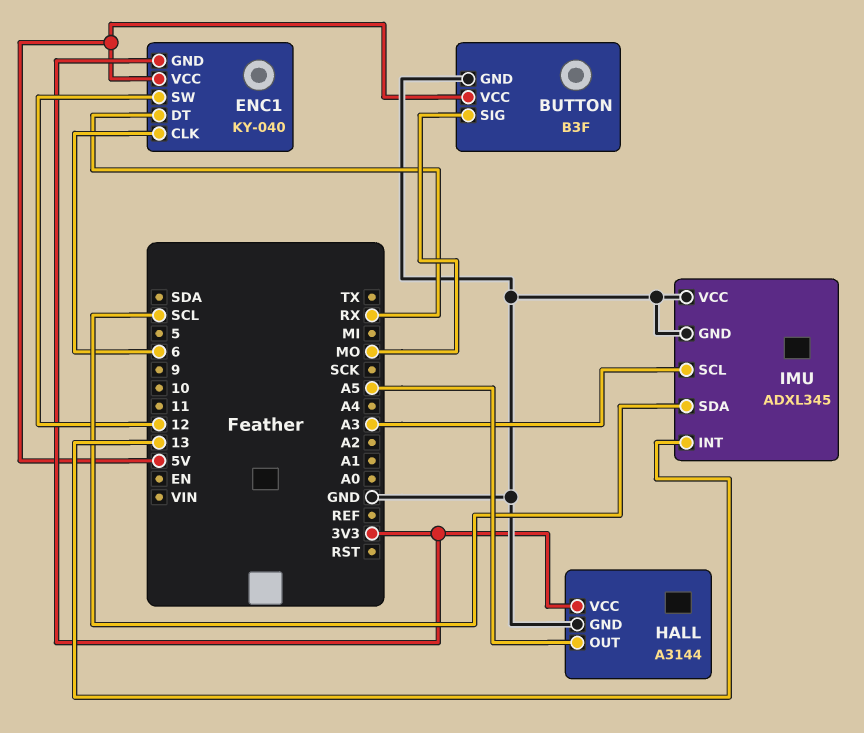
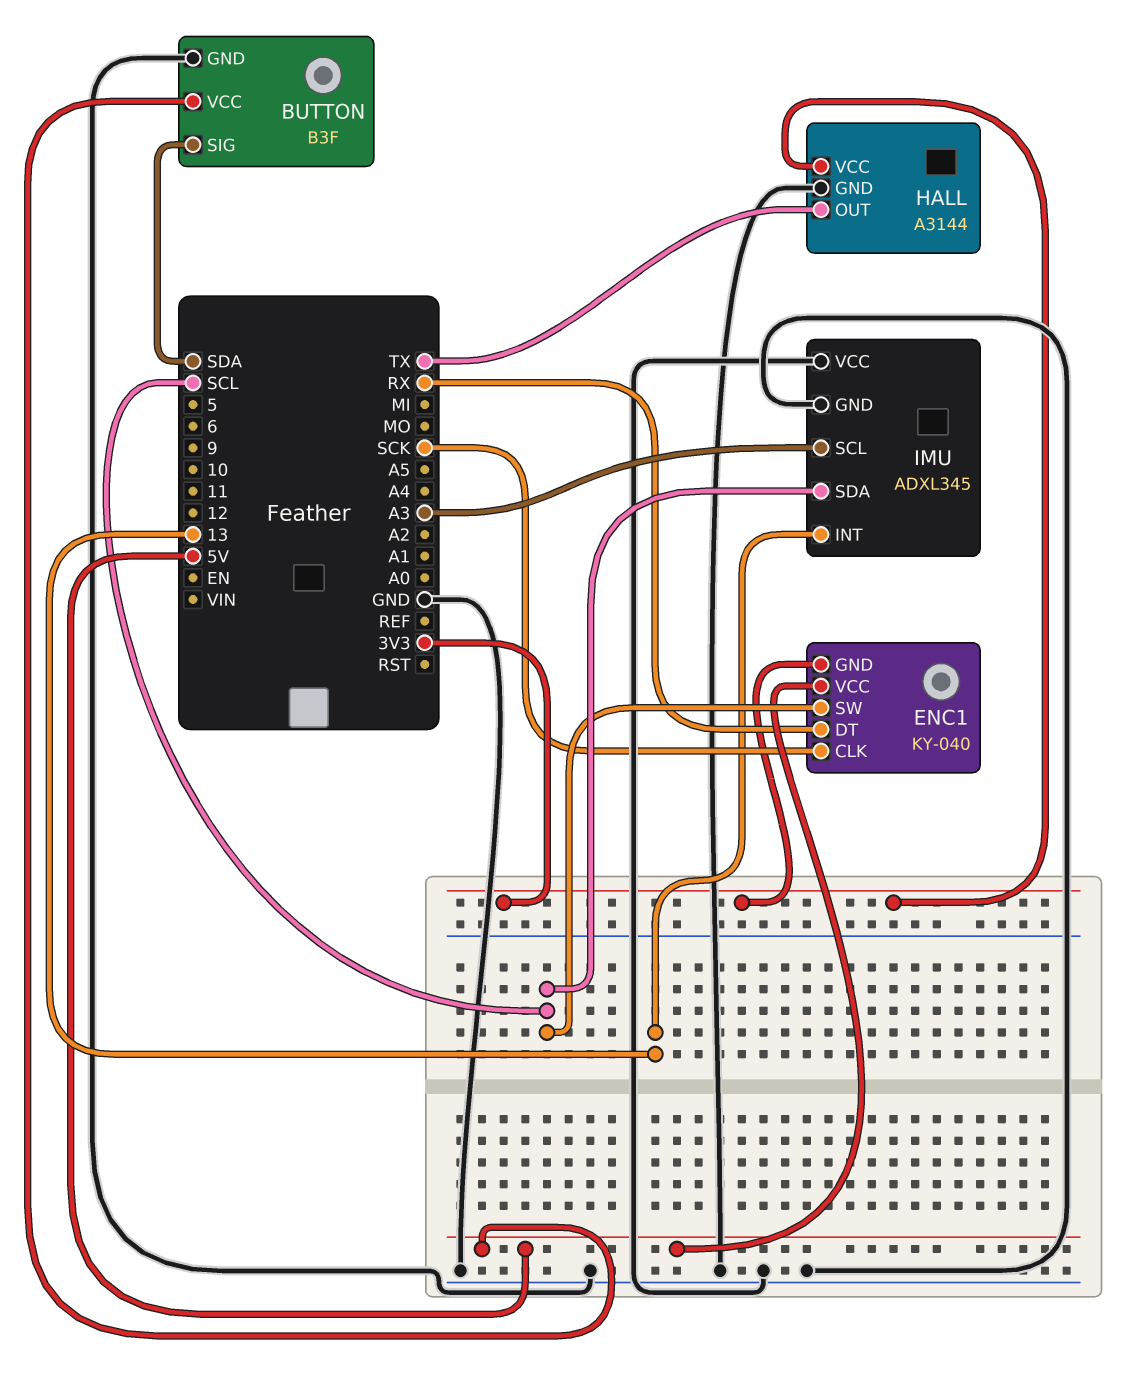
BUTTON pin SIG: MO -> SDA
ENC1 pin CLK: 6 -> SCK
ENC1 pin SW: 12 -> SCL
HALL pin OUT: A5 -> TX

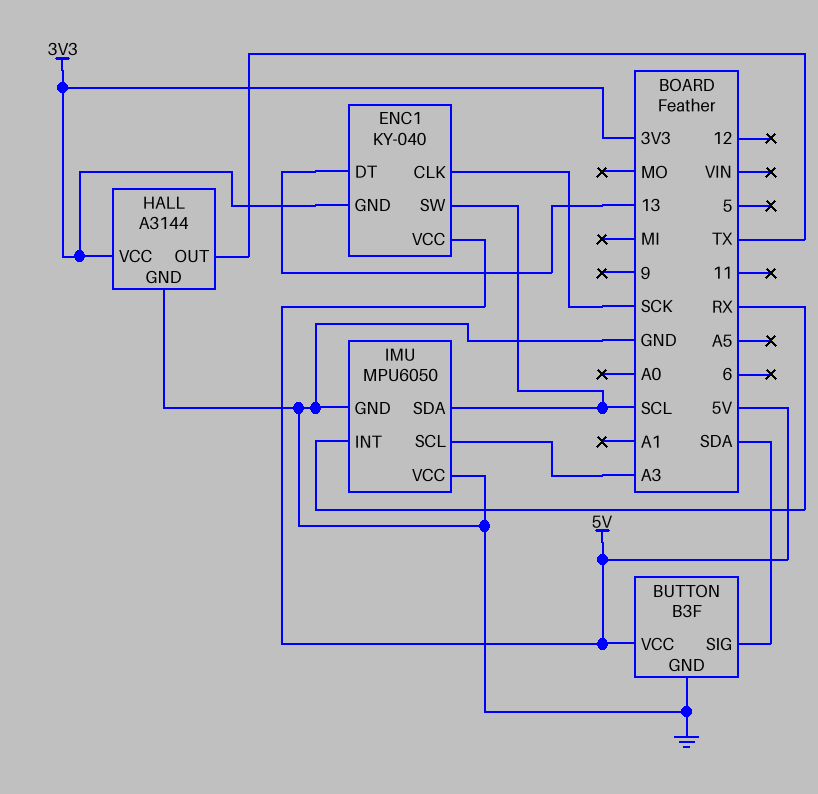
ENC1 pin DT: RX -> 13
IMU: ADXL345 -> MPU6050
IMU pin INT: 13 -> RX

